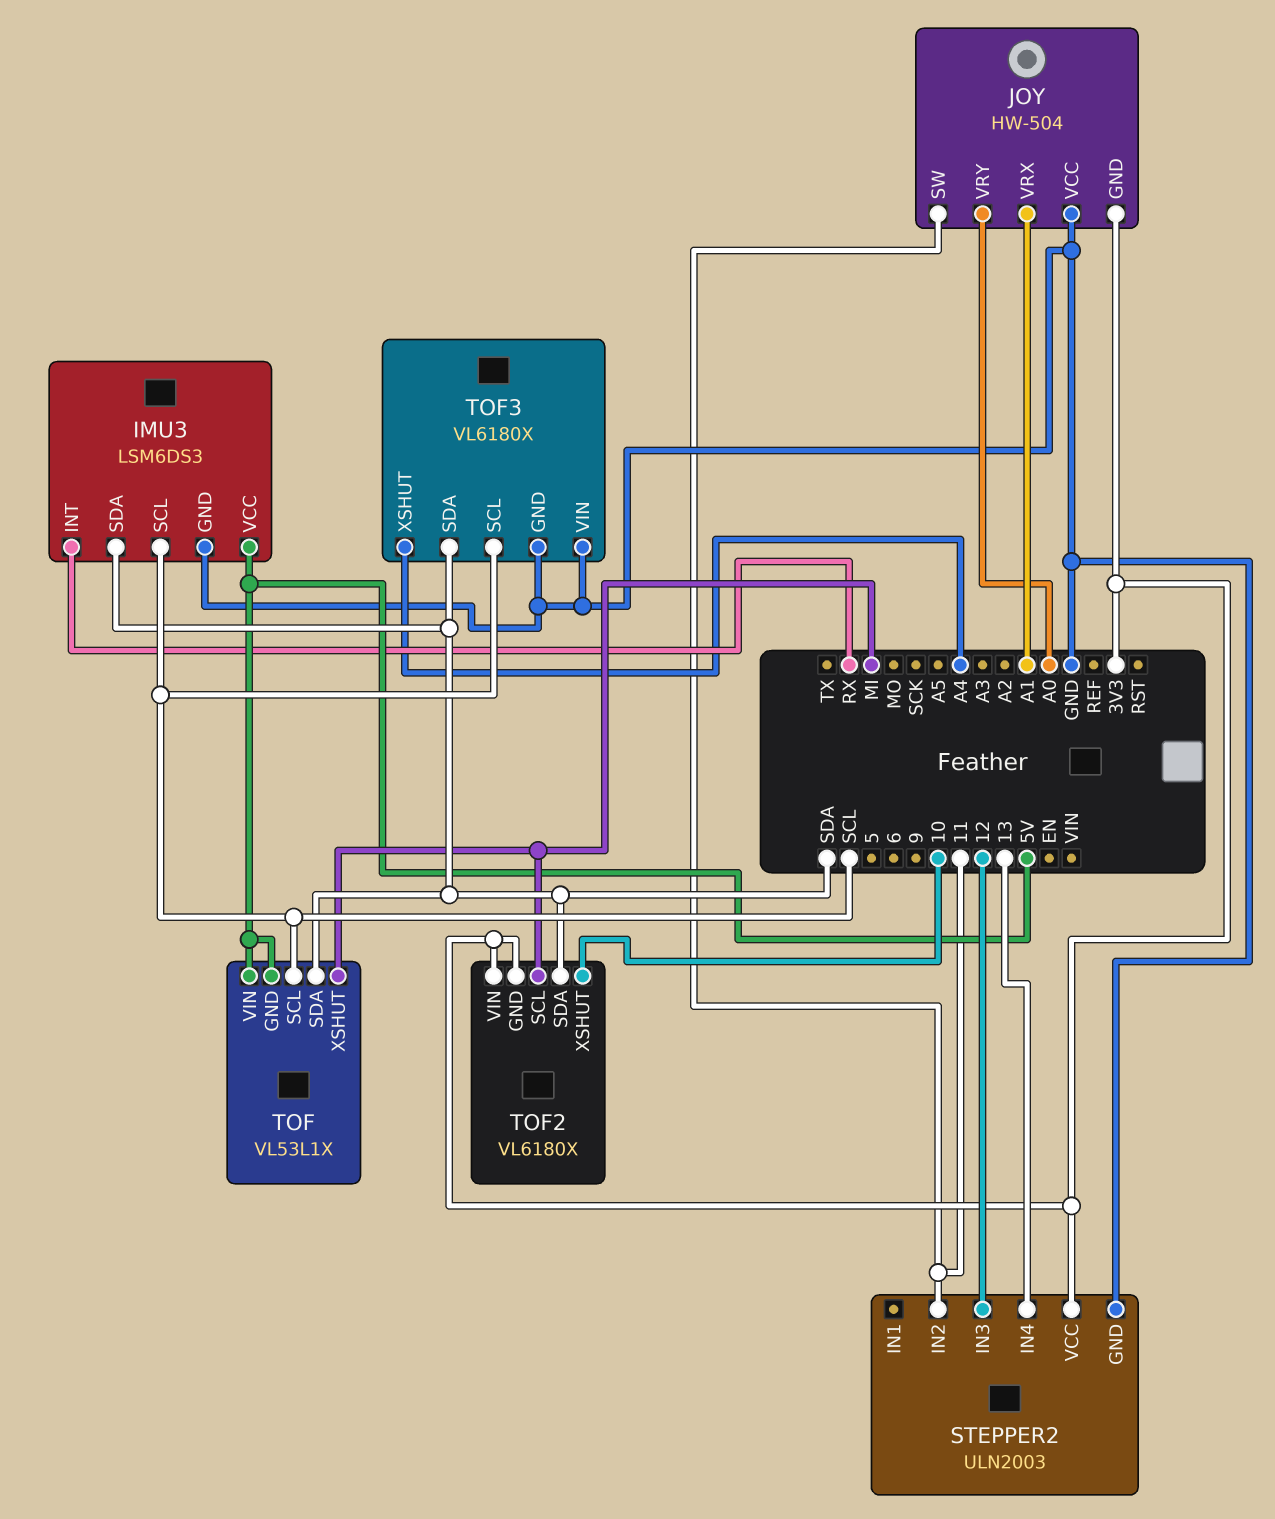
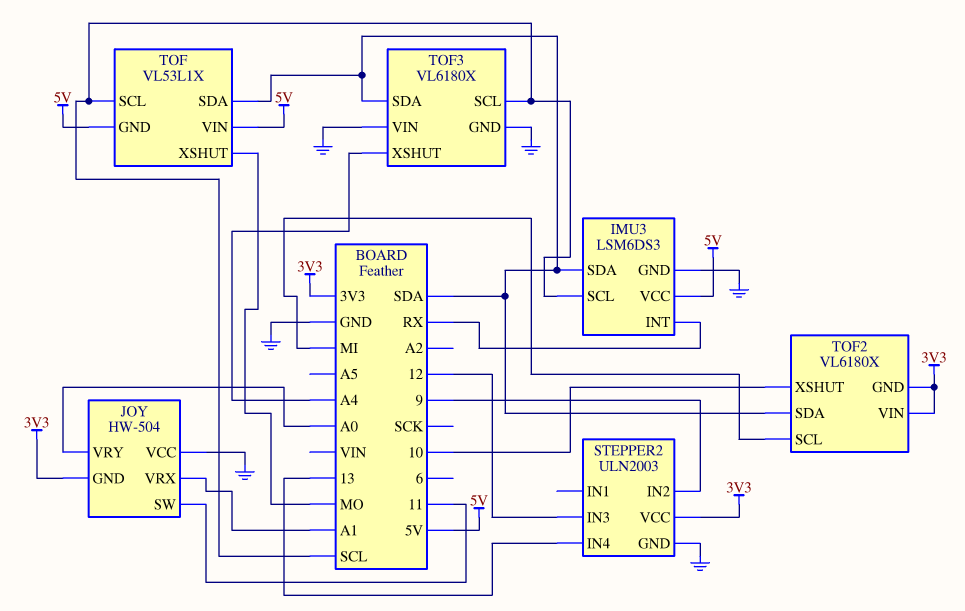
STEPPER2 pin IN2: 11 -> 9
TOF pin XSHUT: MI -> MO

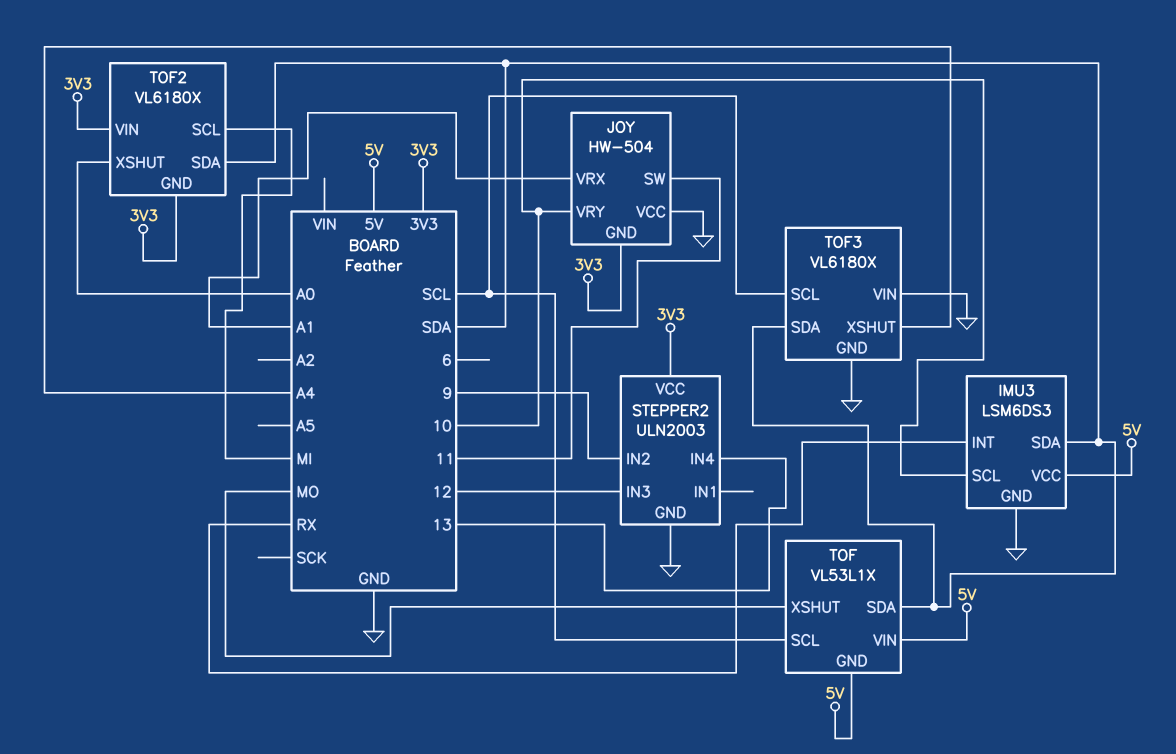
IMU3 pin SCL: SCL -> 10
JOY pin VRY: A0 -> 10
TOF2 pin XSHUT: 10 -> A0

